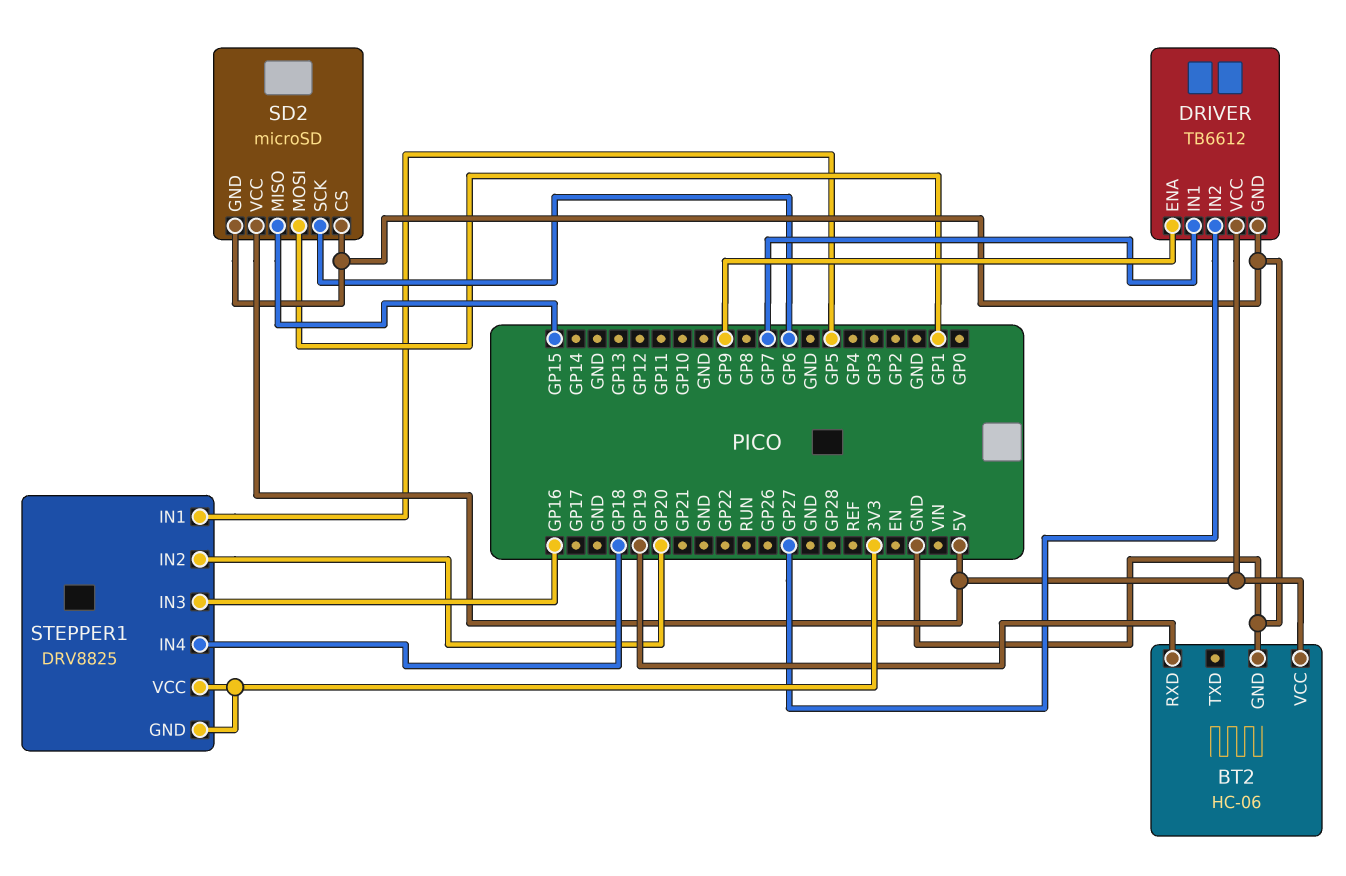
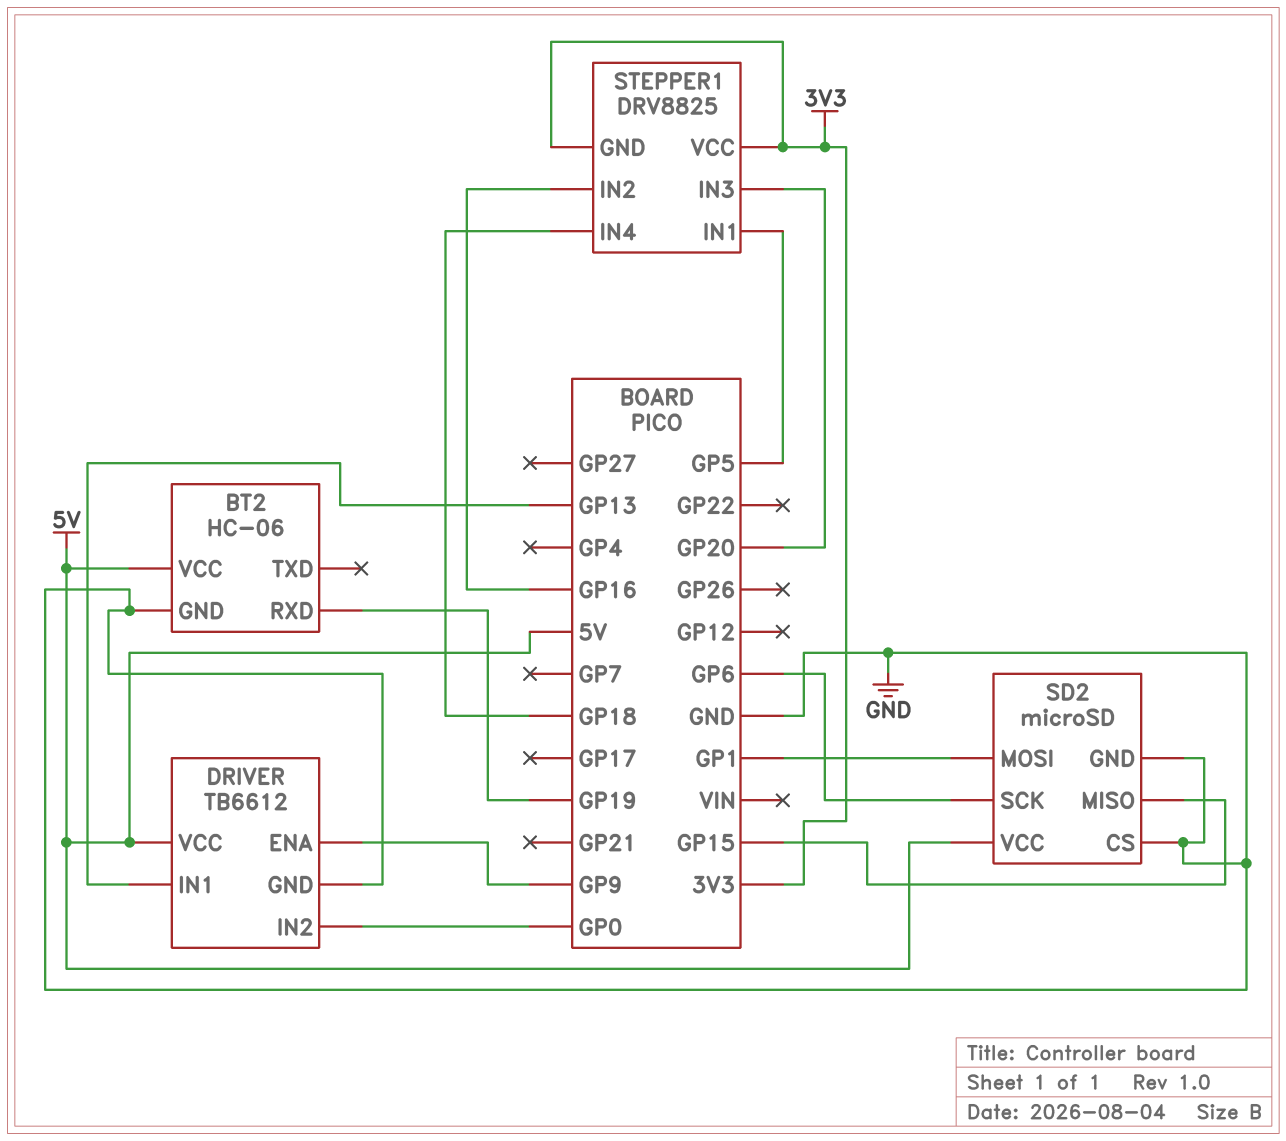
DRIVER pin IN1: GP7 -> GP13
DRIVER pin IN2: GP27 -> GP0
STEPPER1 pin IN2: GP20 -> GP16
STEPPER1 pin IN3: GP16 -> GP20

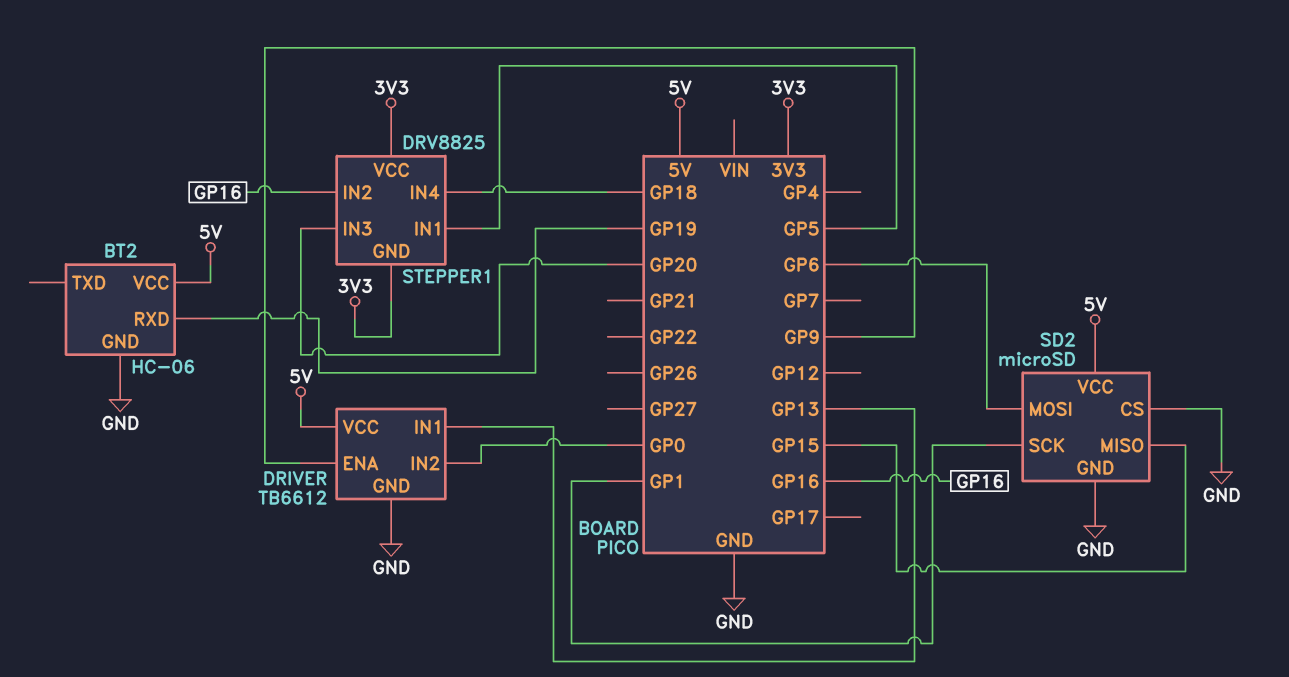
SD2 pin MOSI: GP1 -> GP6
SD2 pin SCK: GP6 -> GP1

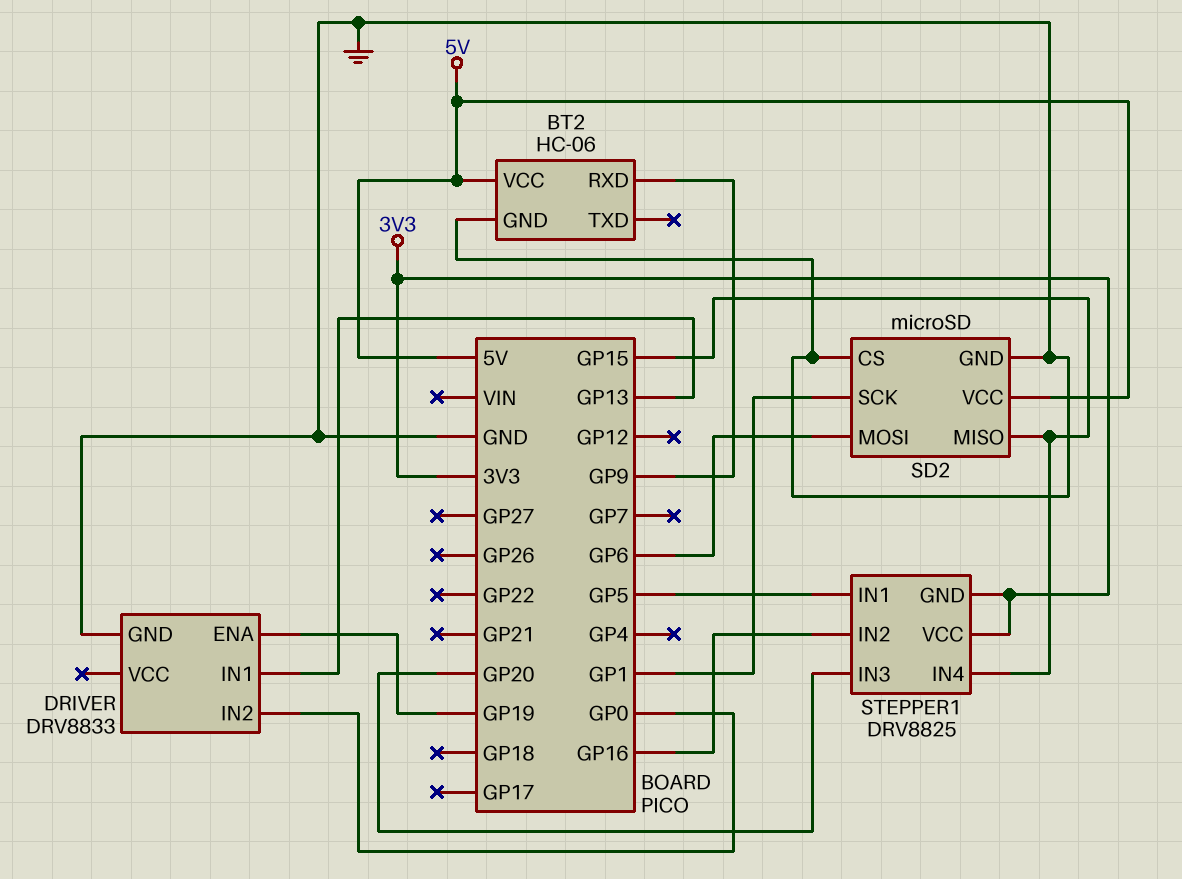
BT2 pin RXD: GP19 -> GP9
DRIVER: TB6612 -> DRV8833
DRIVER pin ENA: GP9 -> GP19
DRIVER pin VCC: 5V -> none
STEPPER1 pin IN4: GP18 -> GP15

